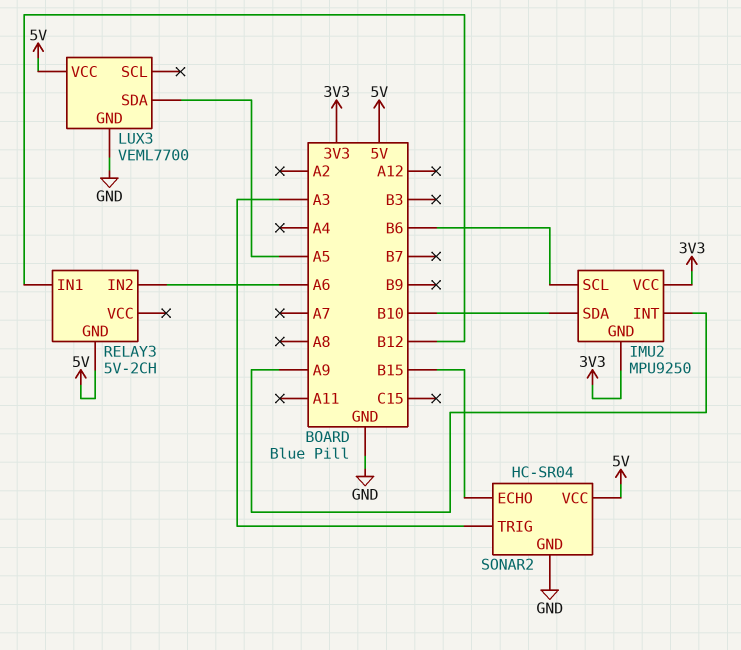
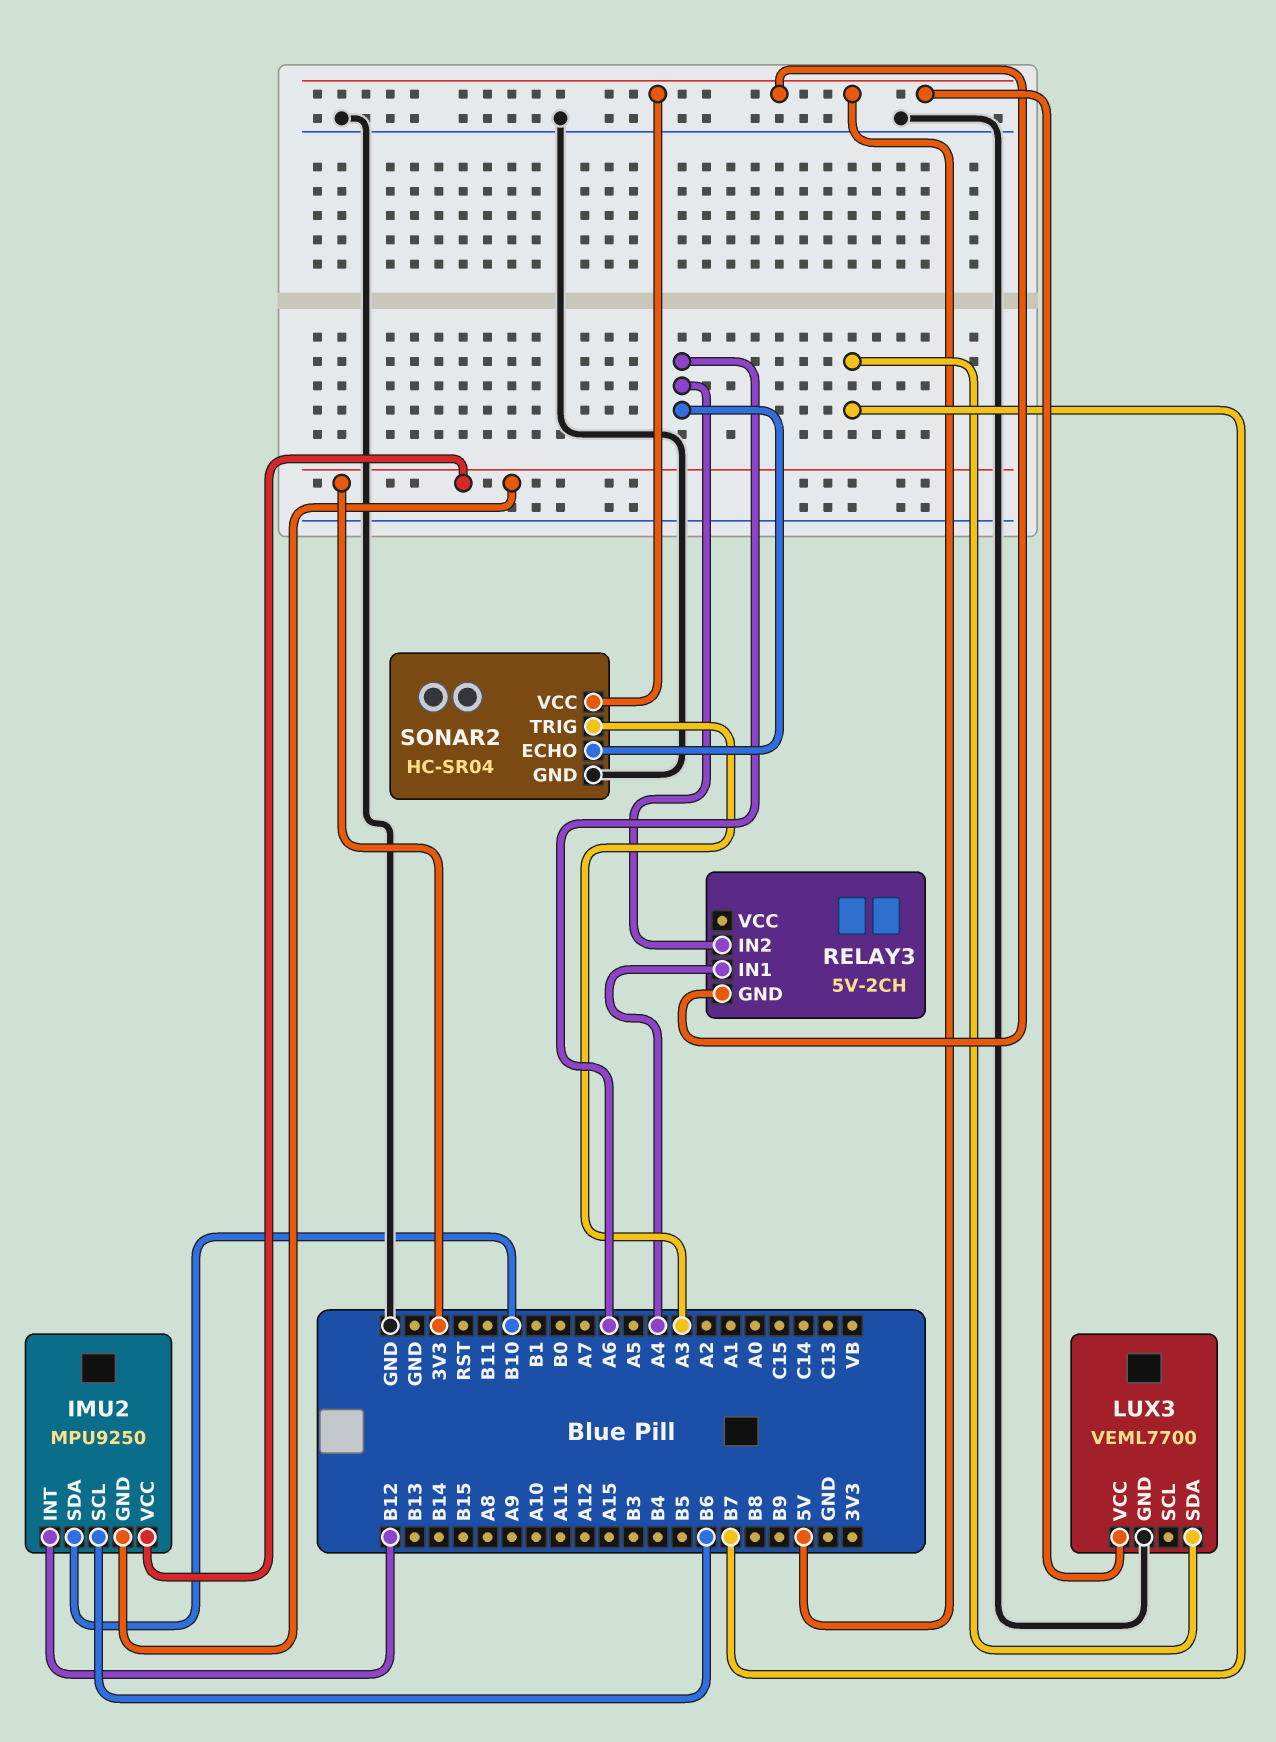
IMU2 pin INT: A9 -> B12
LUX3 pin SDA: A5 -> B7
RELAY3 pin IN1: B12 -> A4
SONAR2 pin ECHO: B15 -> A6

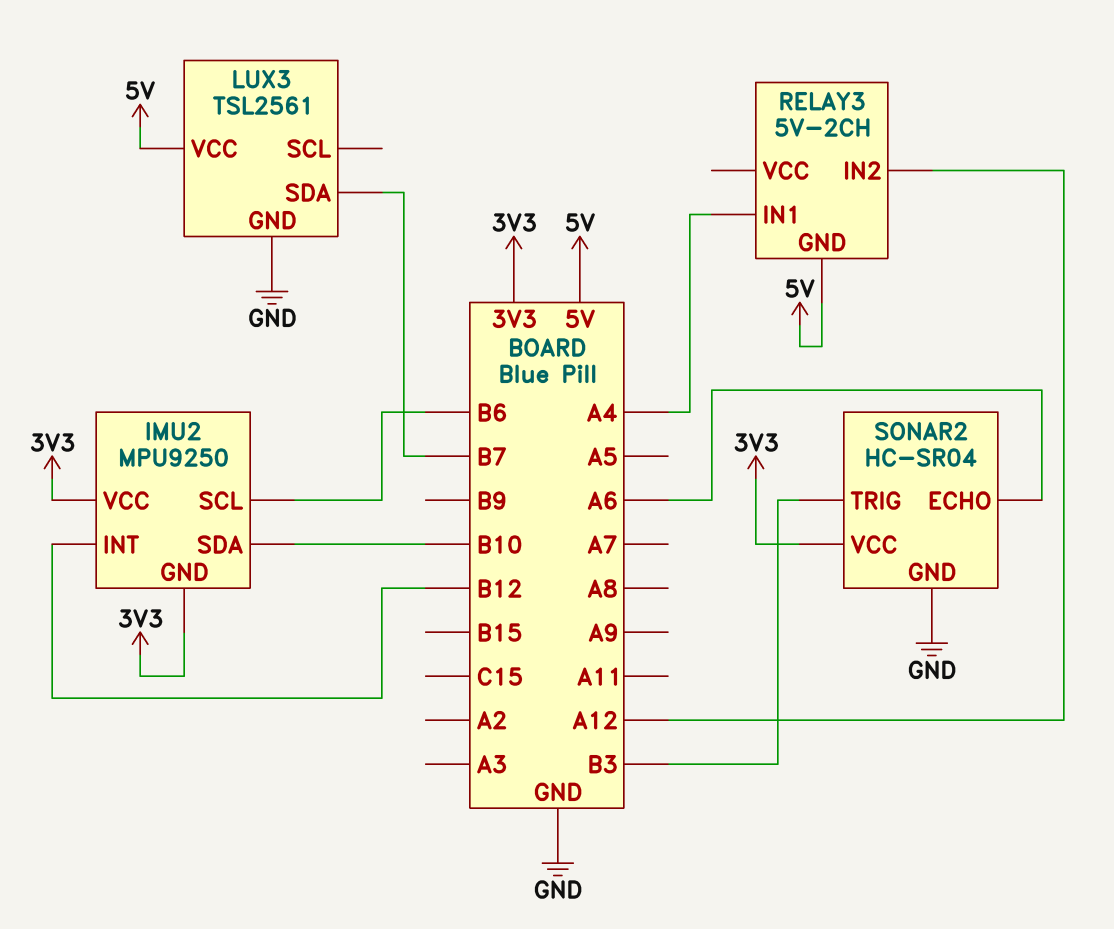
LUX3: VEML7700 -> TSL2561
RELAY3 pin IN2: A6 -> A12
SONAR2 pin TRIG: A3 -> B3
SONAR2 pin VCC: 5V -> 3V3

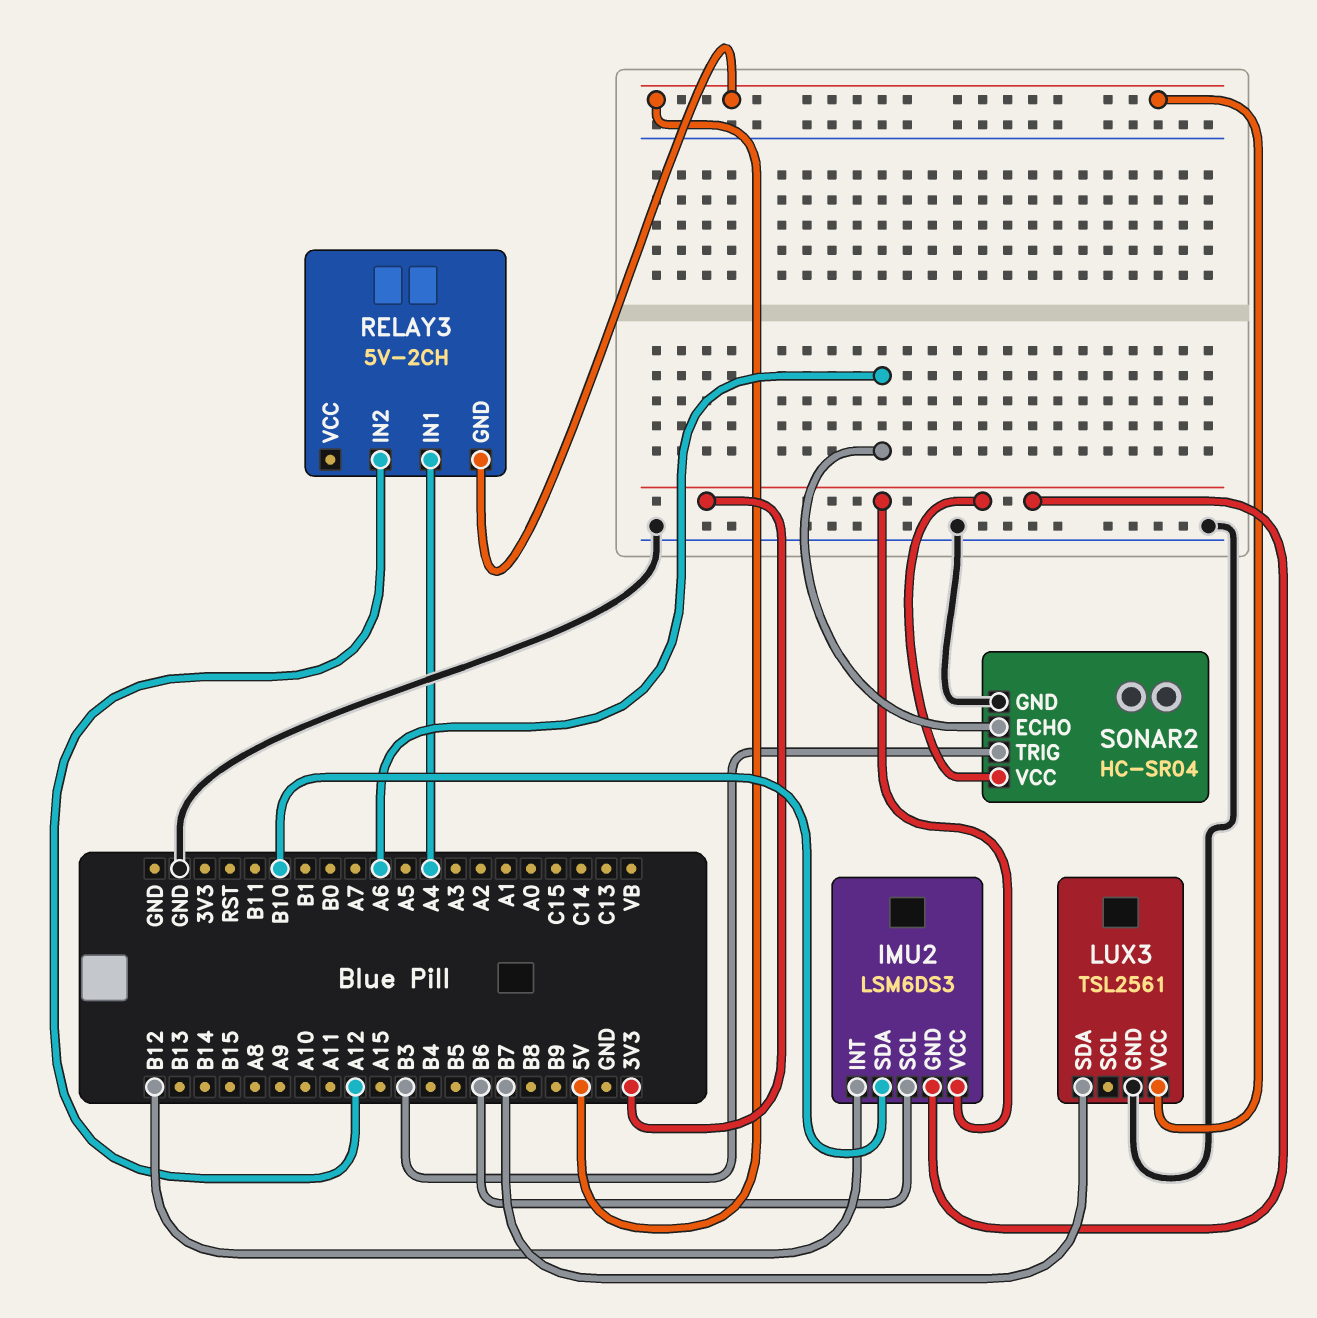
IMU2: MPU9250 -> LSM6DS3

